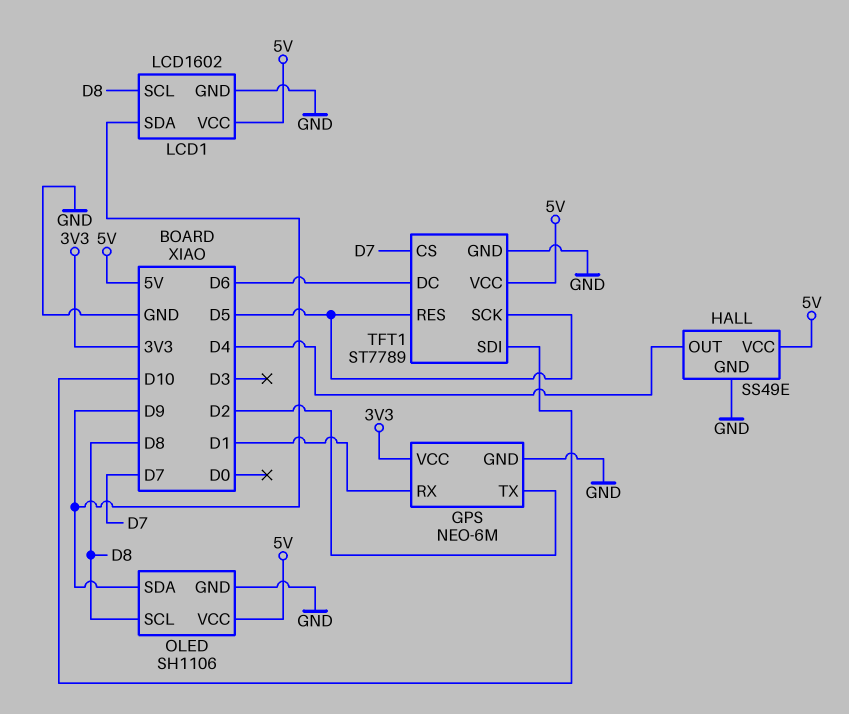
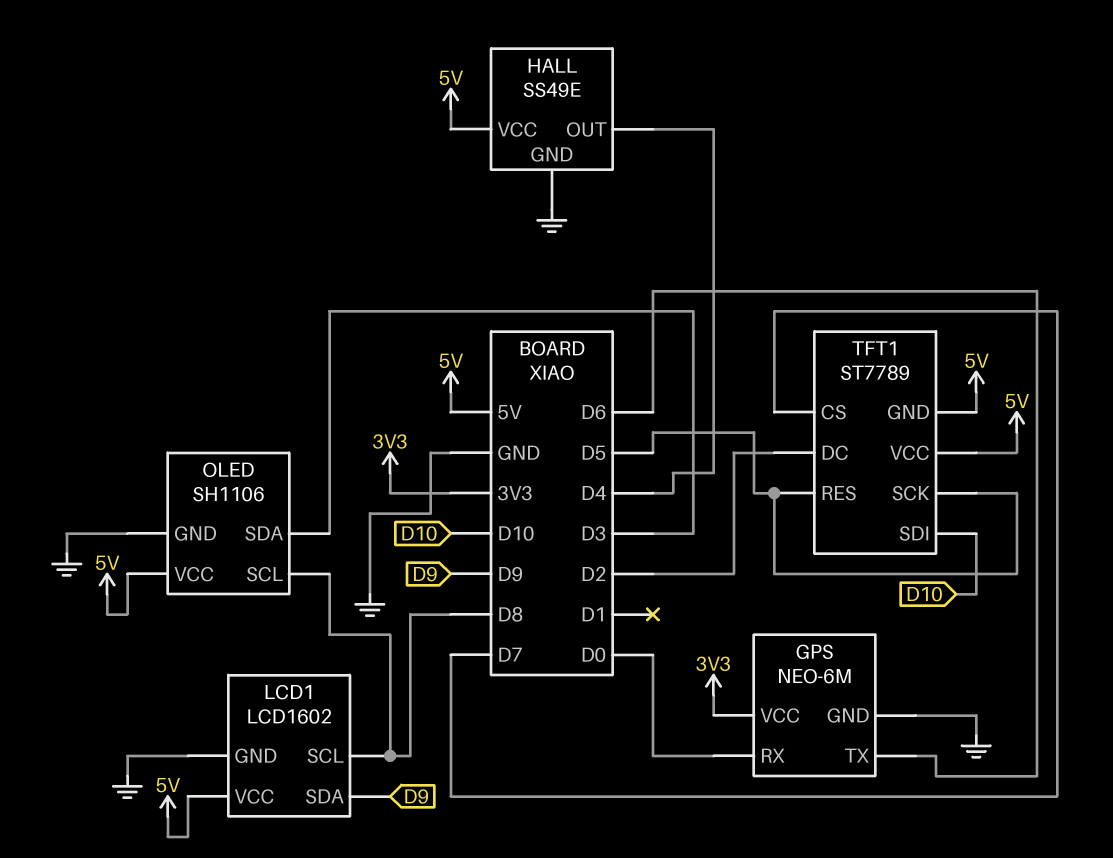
GPS pin RX: D1 -> D0
GPS pin TX: D2 -> D6
OLED pin SDA: D9 -> D3
TFT1 pin DC: D6 -> D2
TFT1 pin GND: GND -> 5V

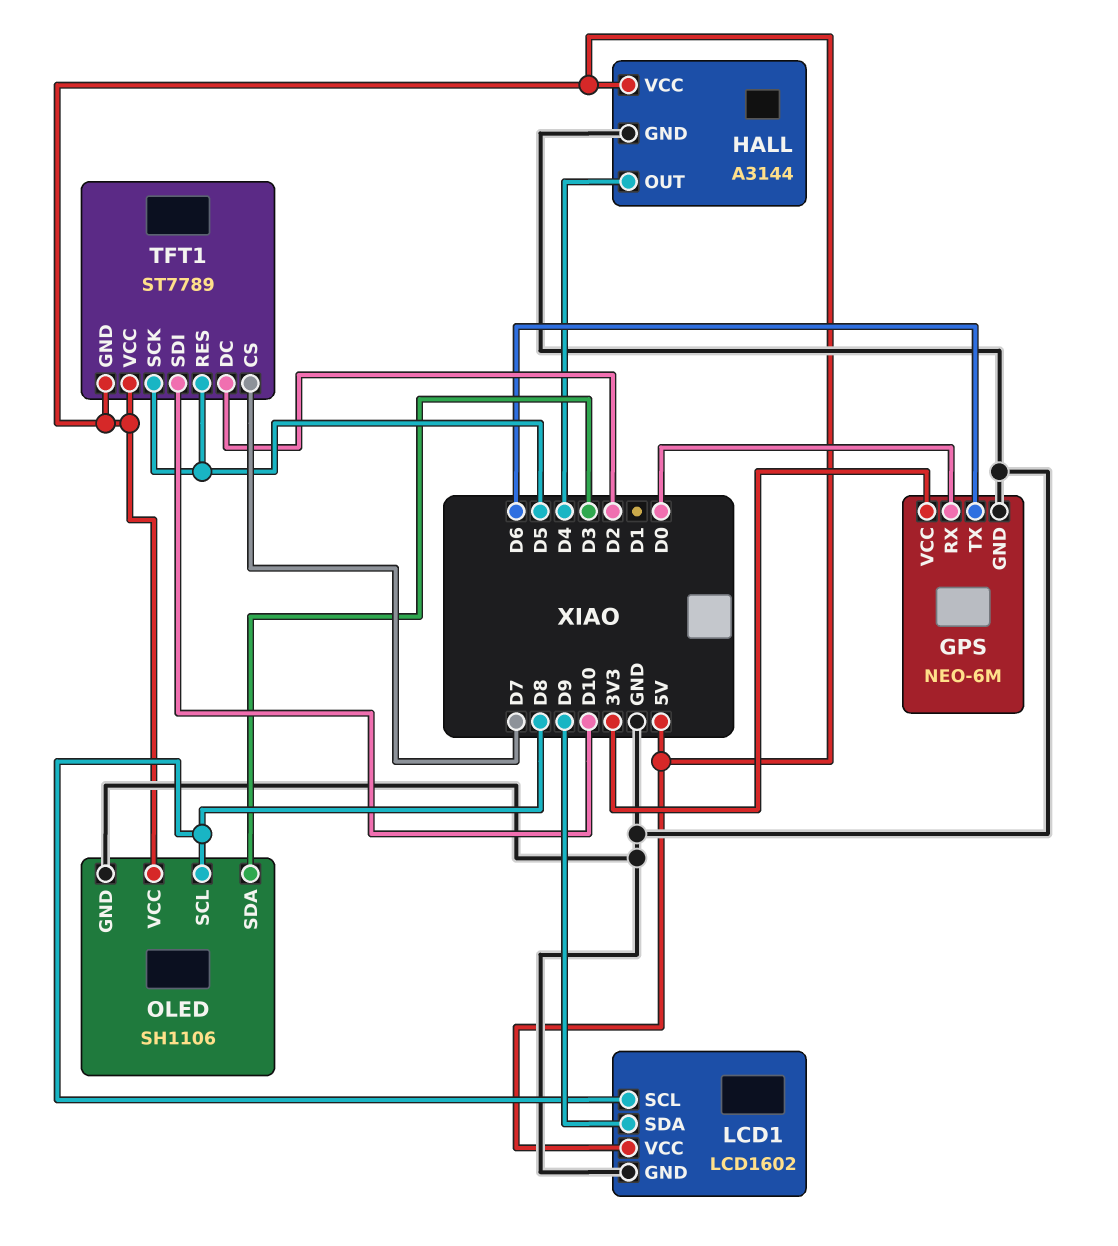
HALL: SS49E -> A3144

